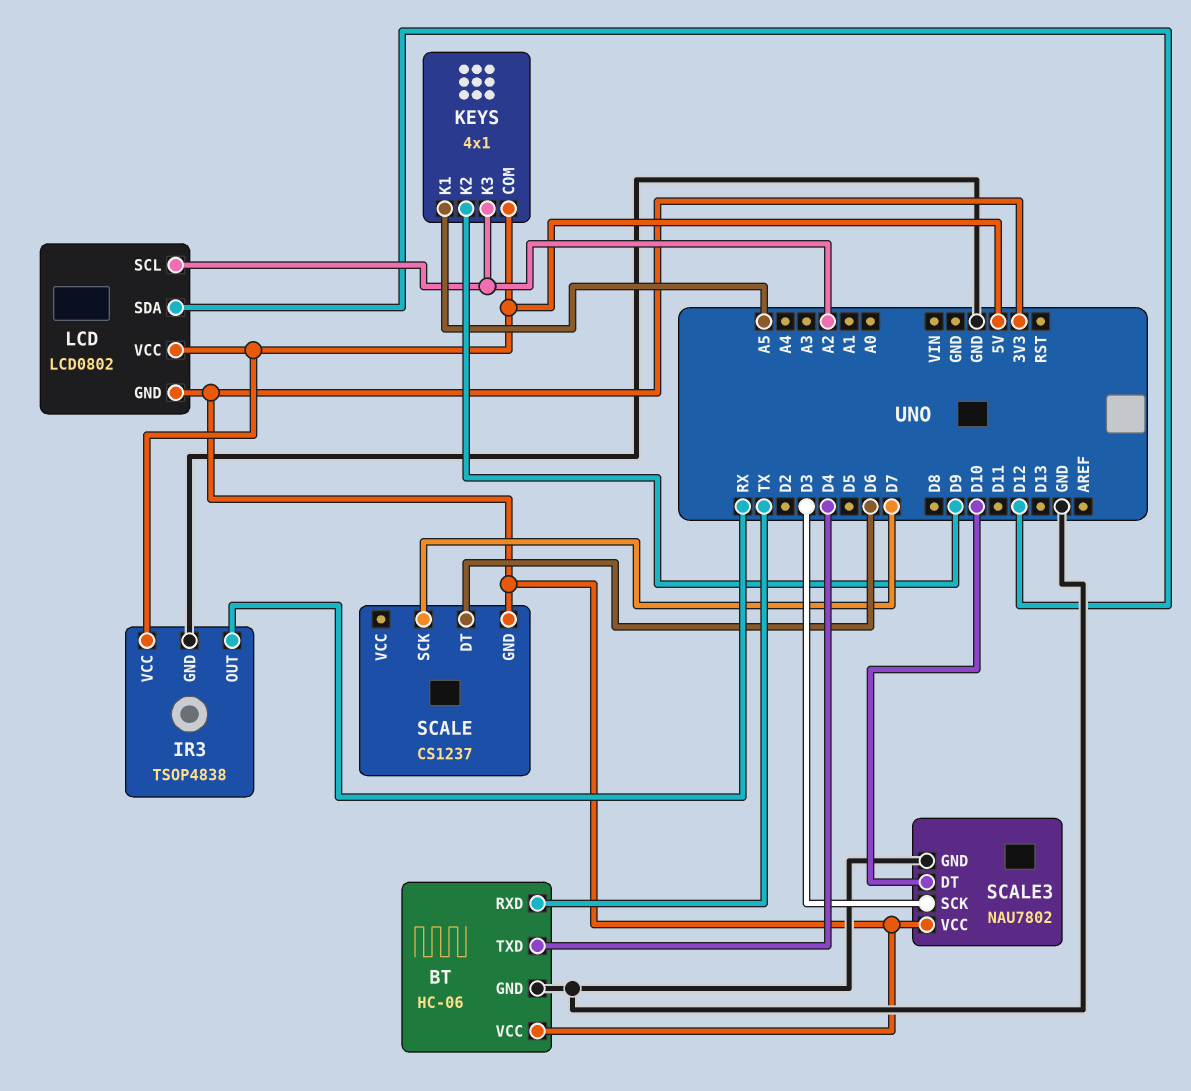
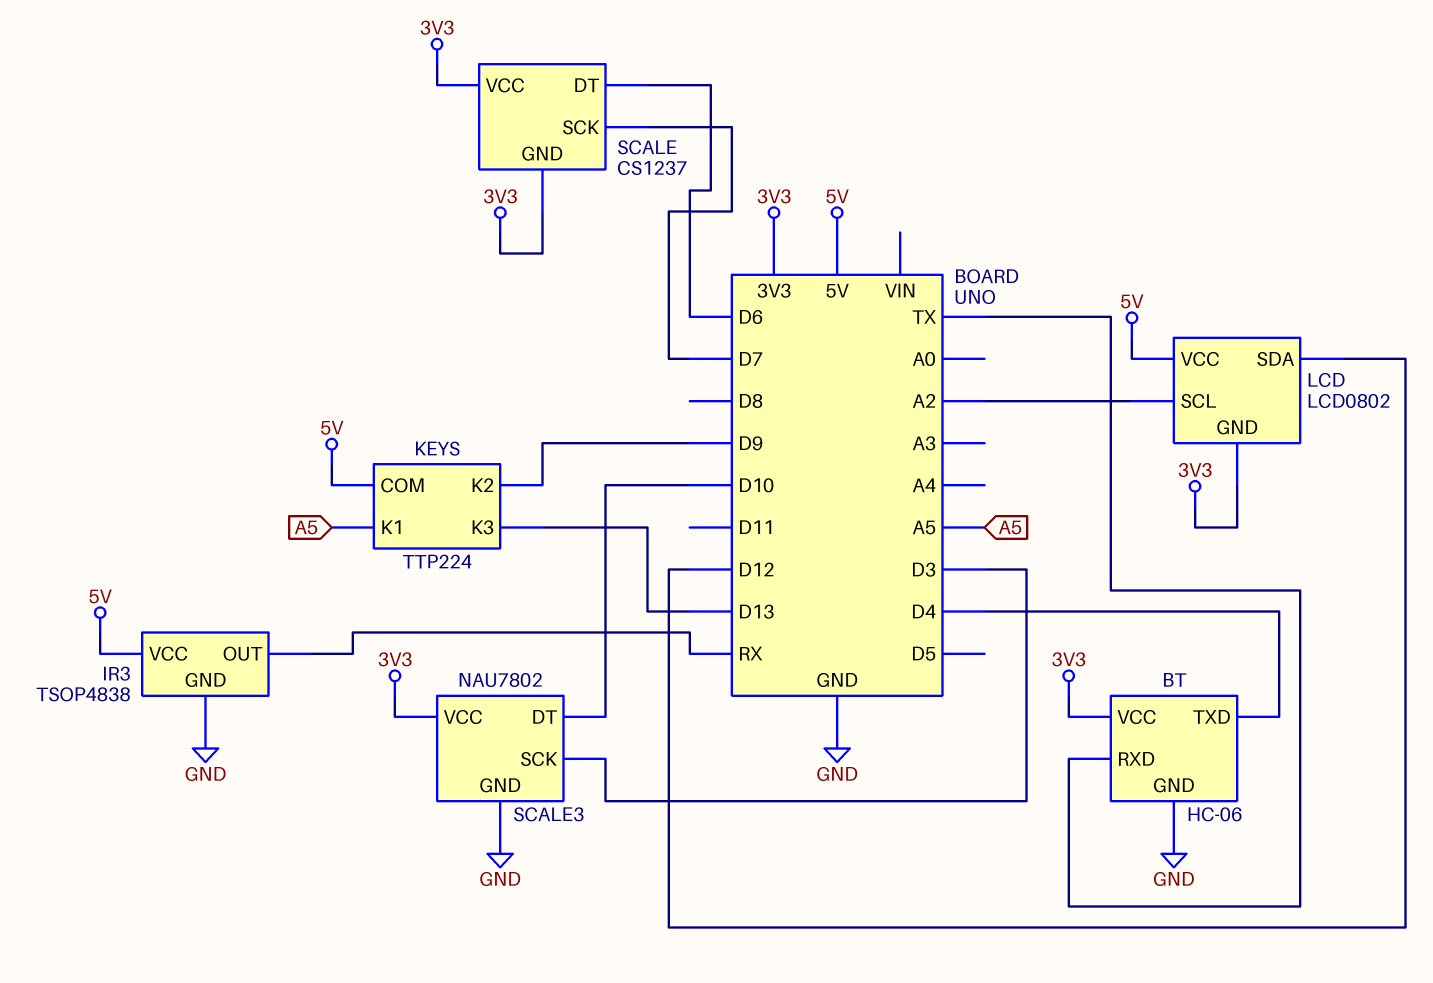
KEYS: 4x1 -> TTP224
KEYS pin K3: A2 -> D13
SCALE pin VCC: none -> 3V3

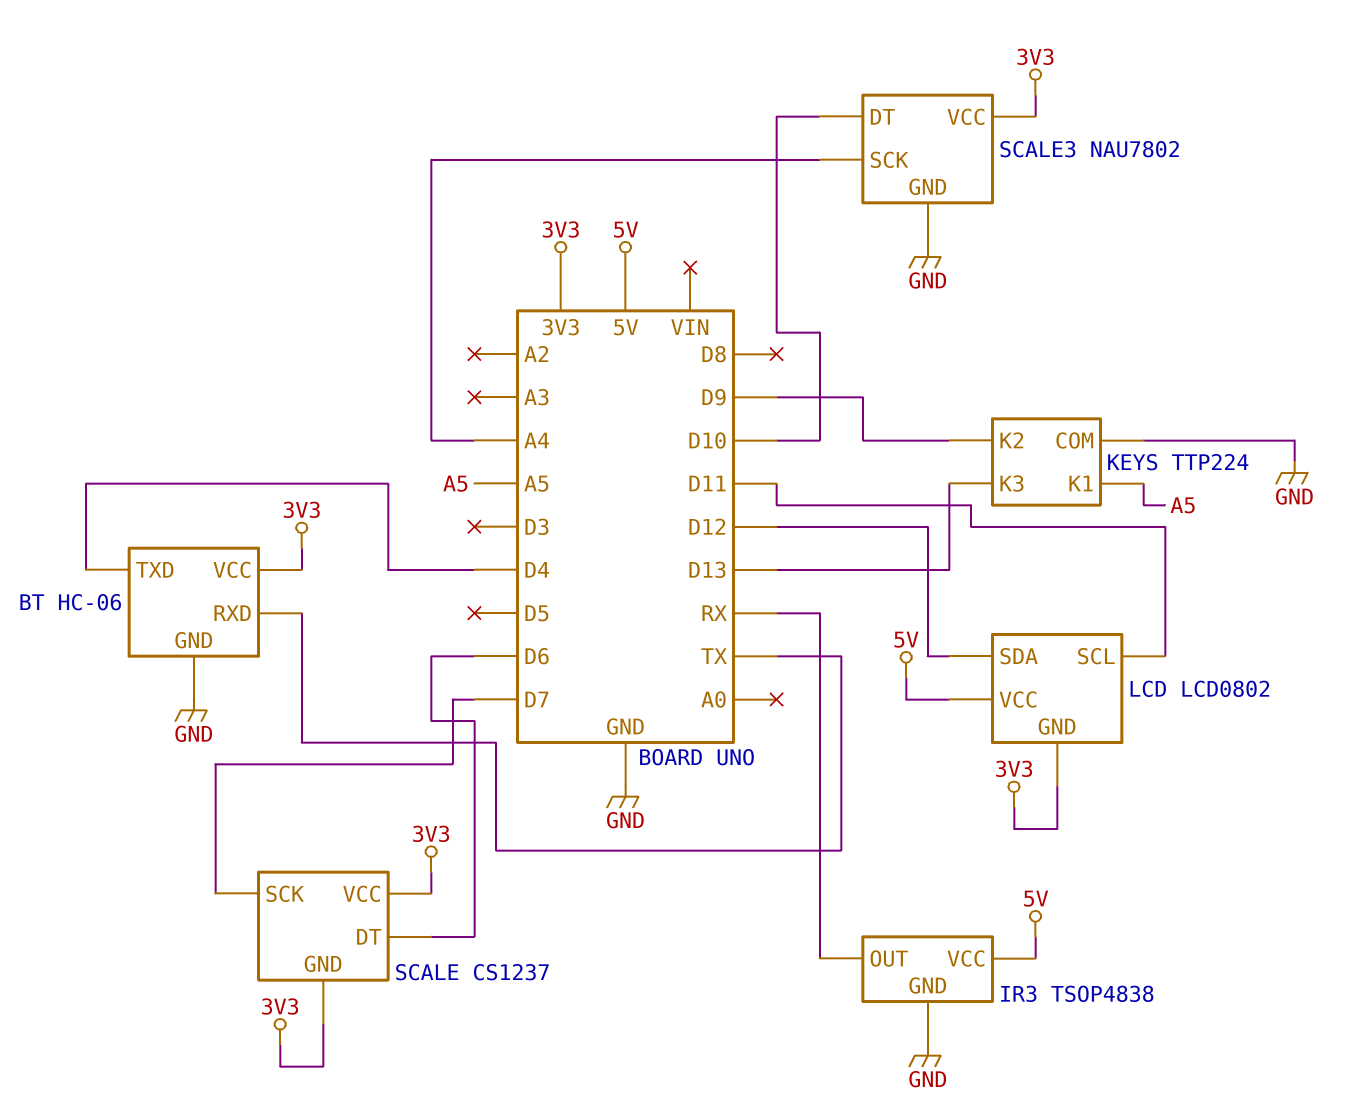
KEYS pin COM: 5V -> GND
LCD pin SCL: A2 -> D11
SCALE3 pin SCK: D3 -> A4

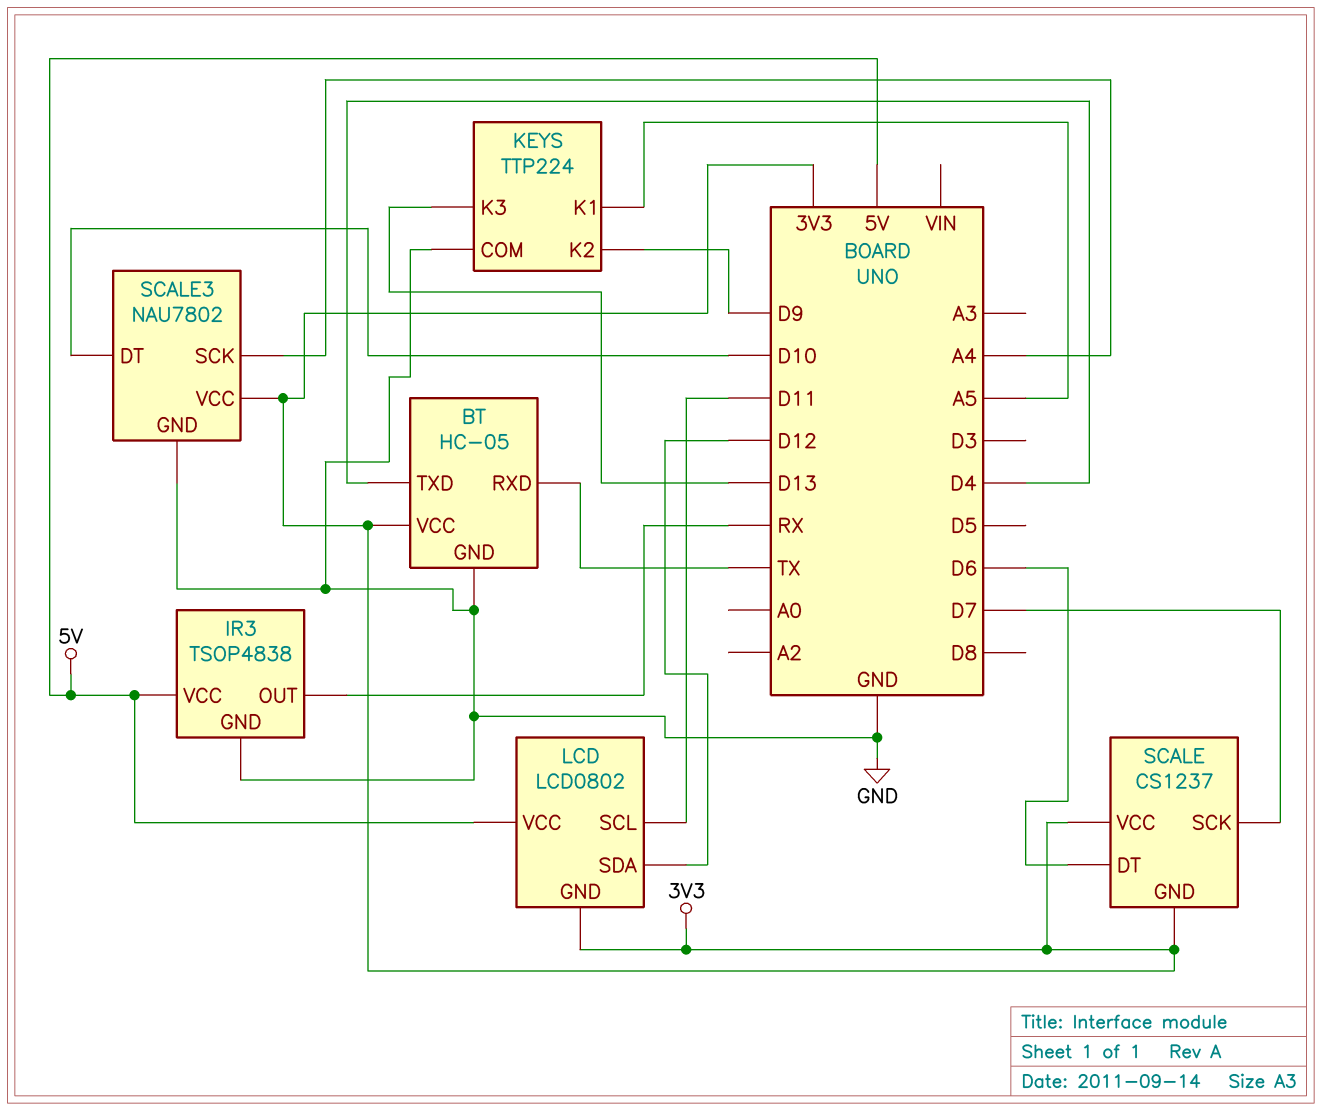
BT: HC-06 -> HC-05

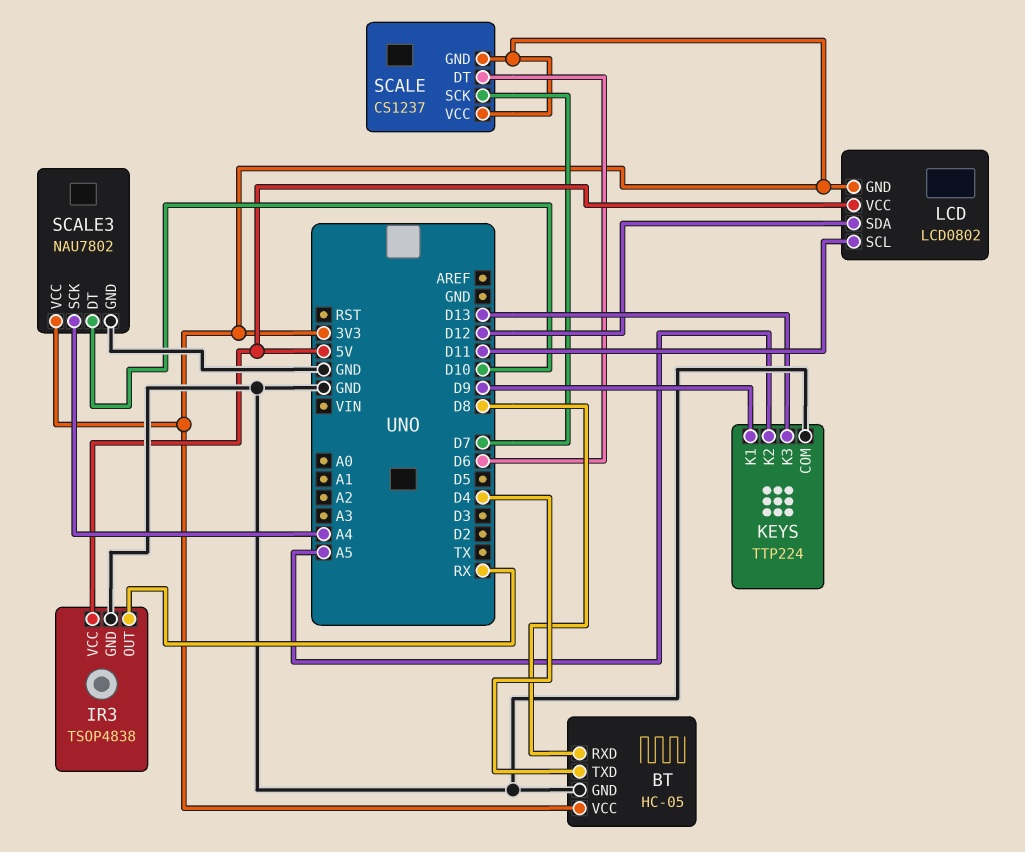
BT pin RXD: TX -> D8
KEYS pin K1: A5 -> D9
KEYS pin K2: D9 -> A5

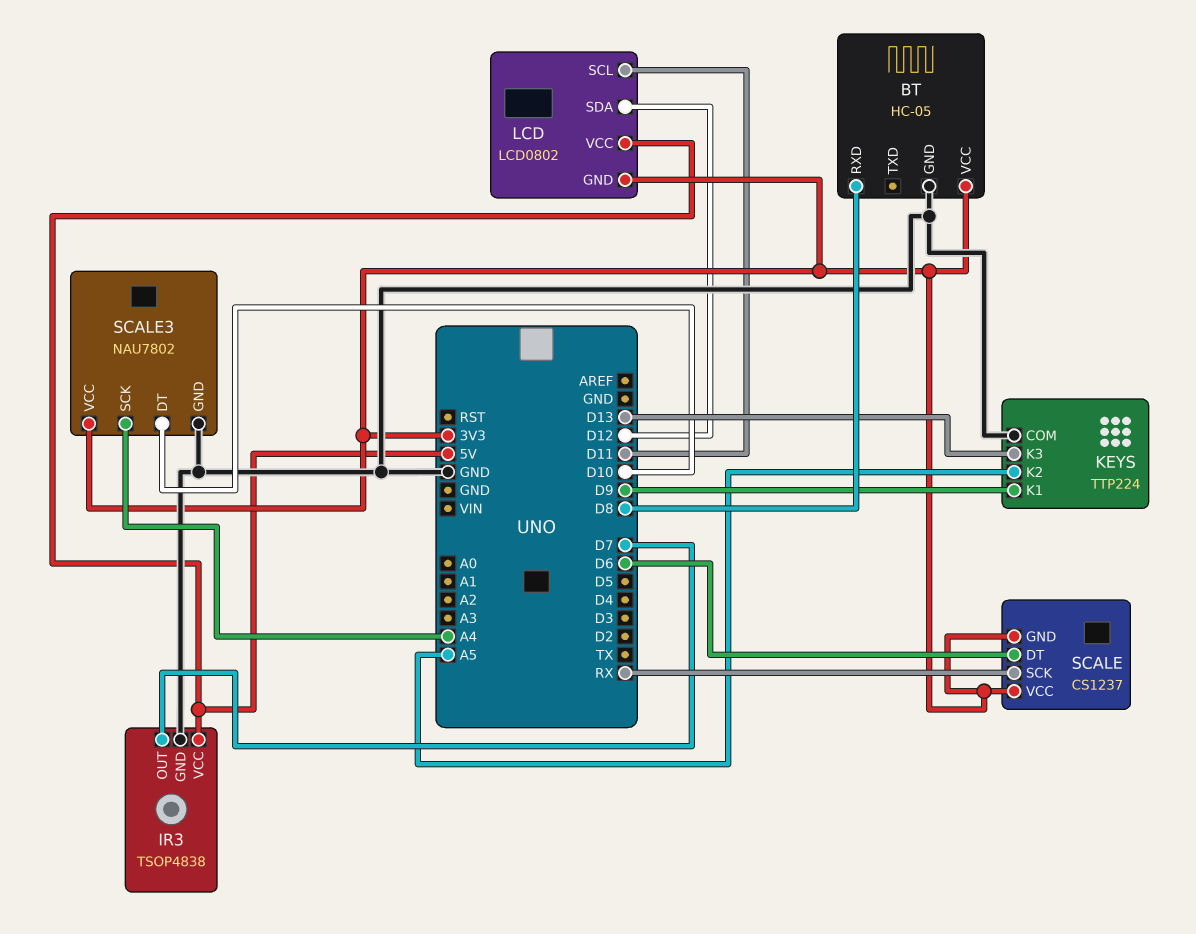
BT pin TXD: D4 -> none
IR3 pin OUT: RX -> D7
SCALE pin SCK: D7 -> RX

